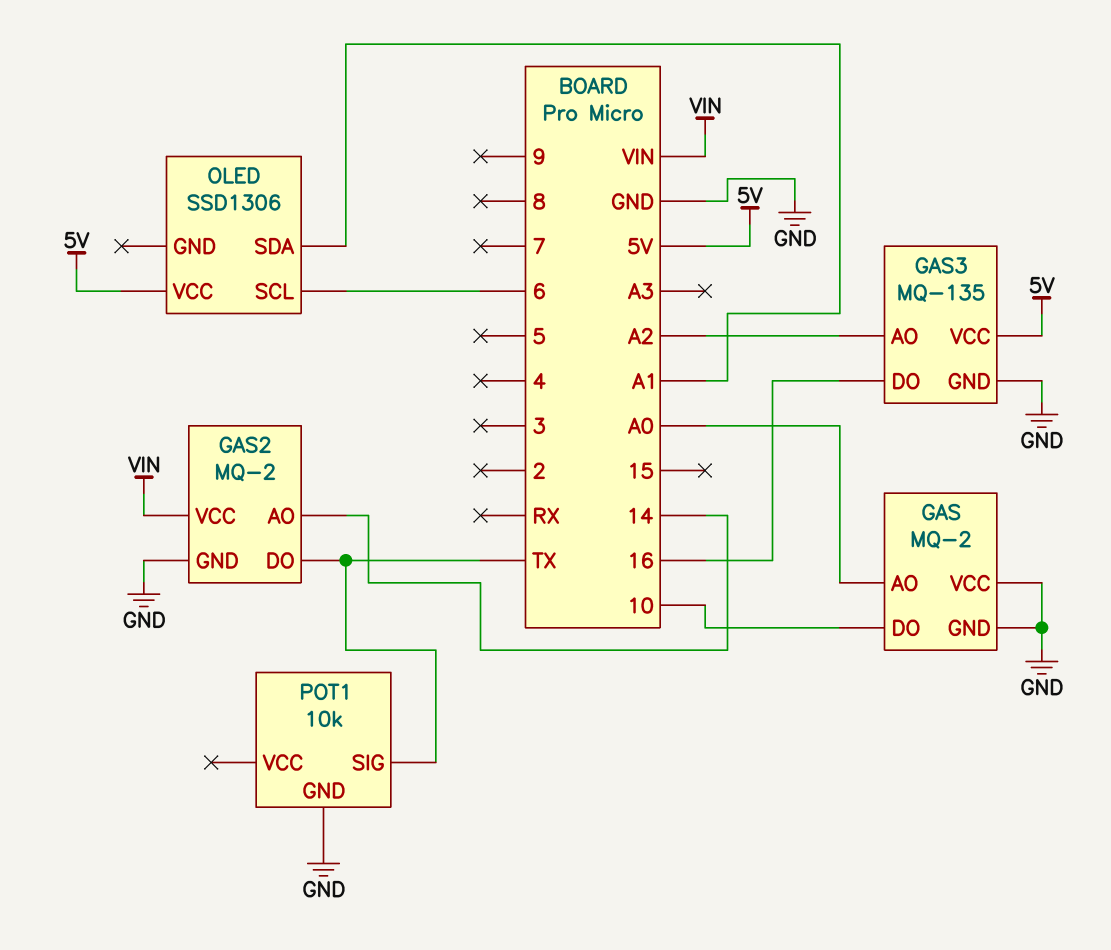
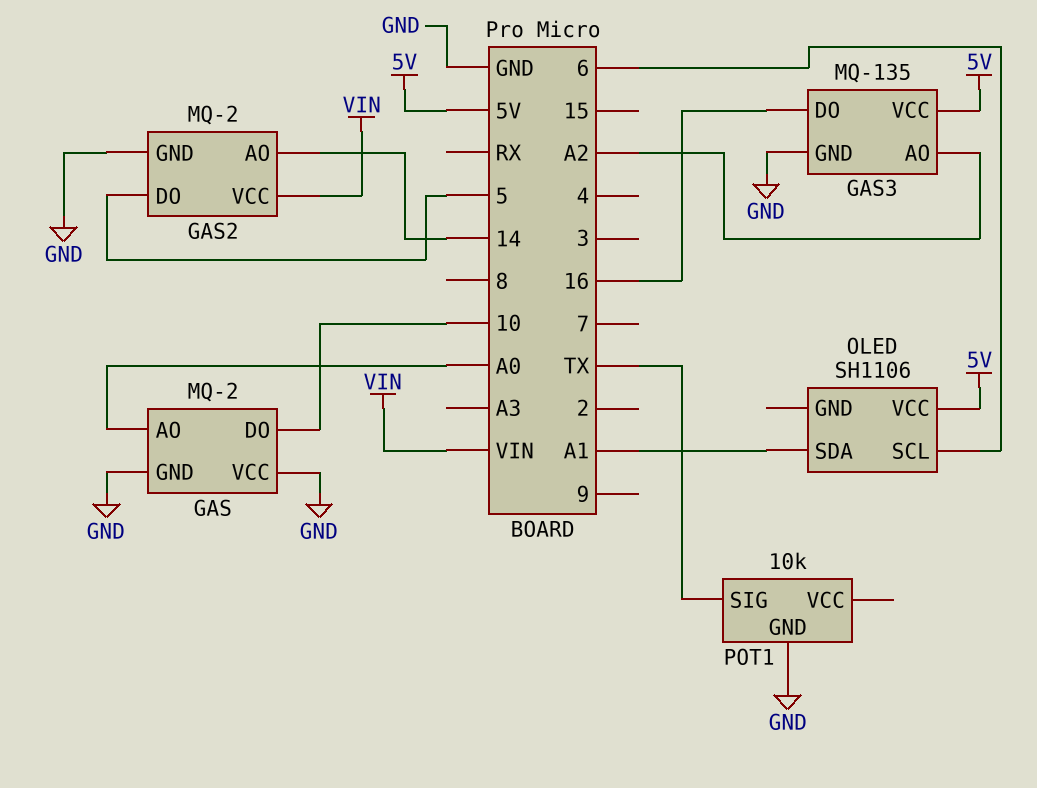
GAS2 pin DO: TX -> 5
OLED: SSD1306 -> SH1106

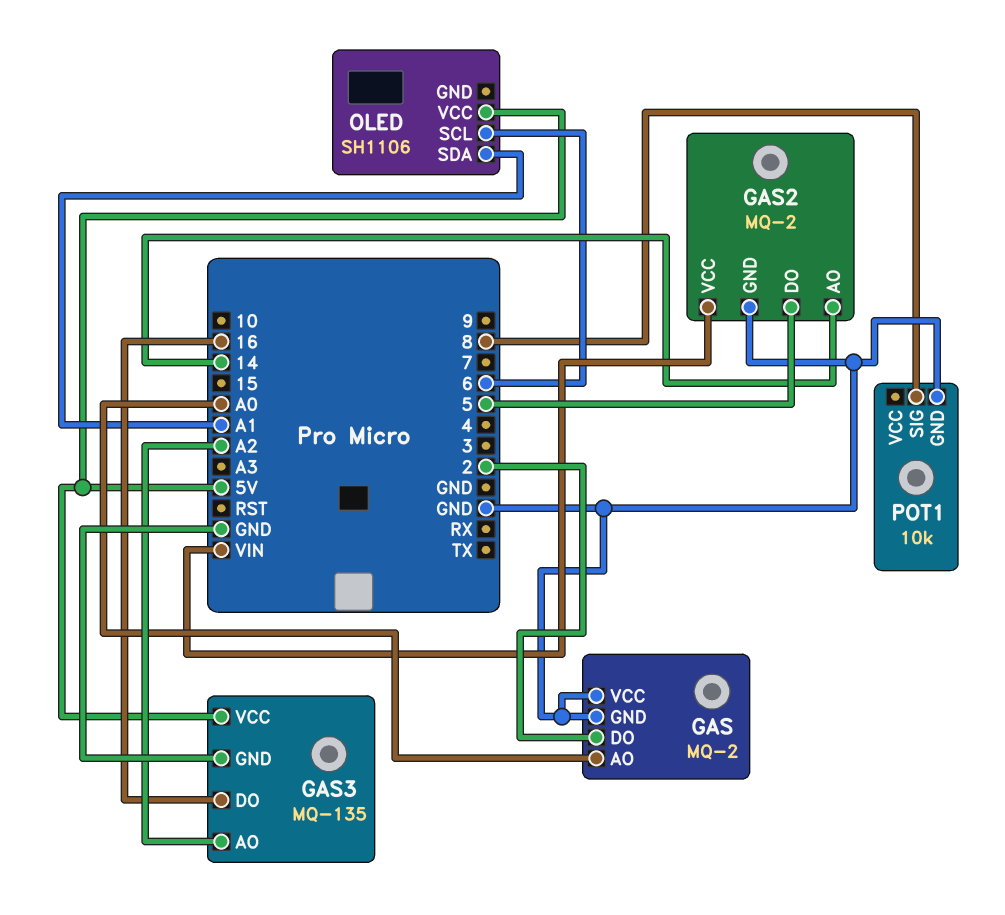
GAS pin DO: 10 -> 2
POT1 pin SIG: TX -> 8

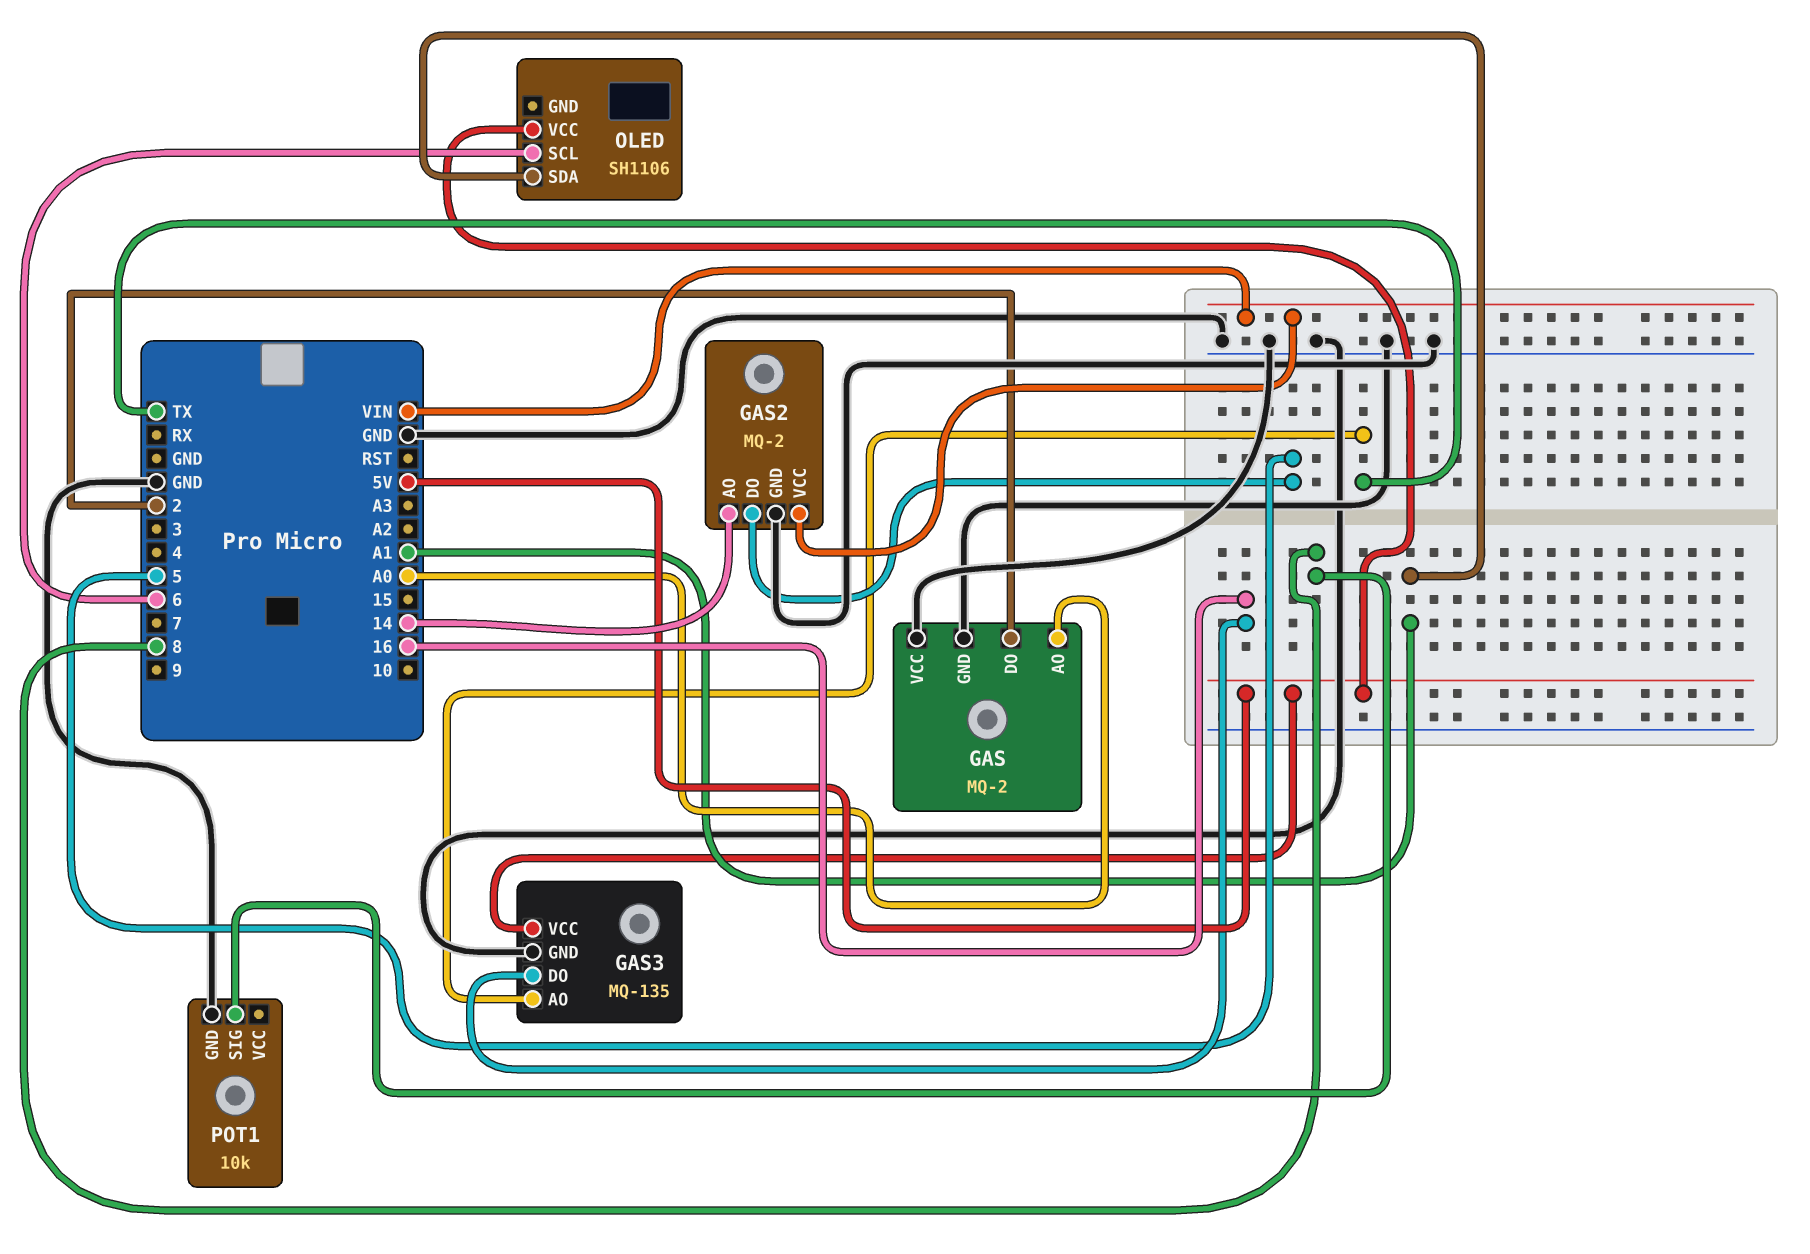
GAS3 pin AO: A2 -> TX

